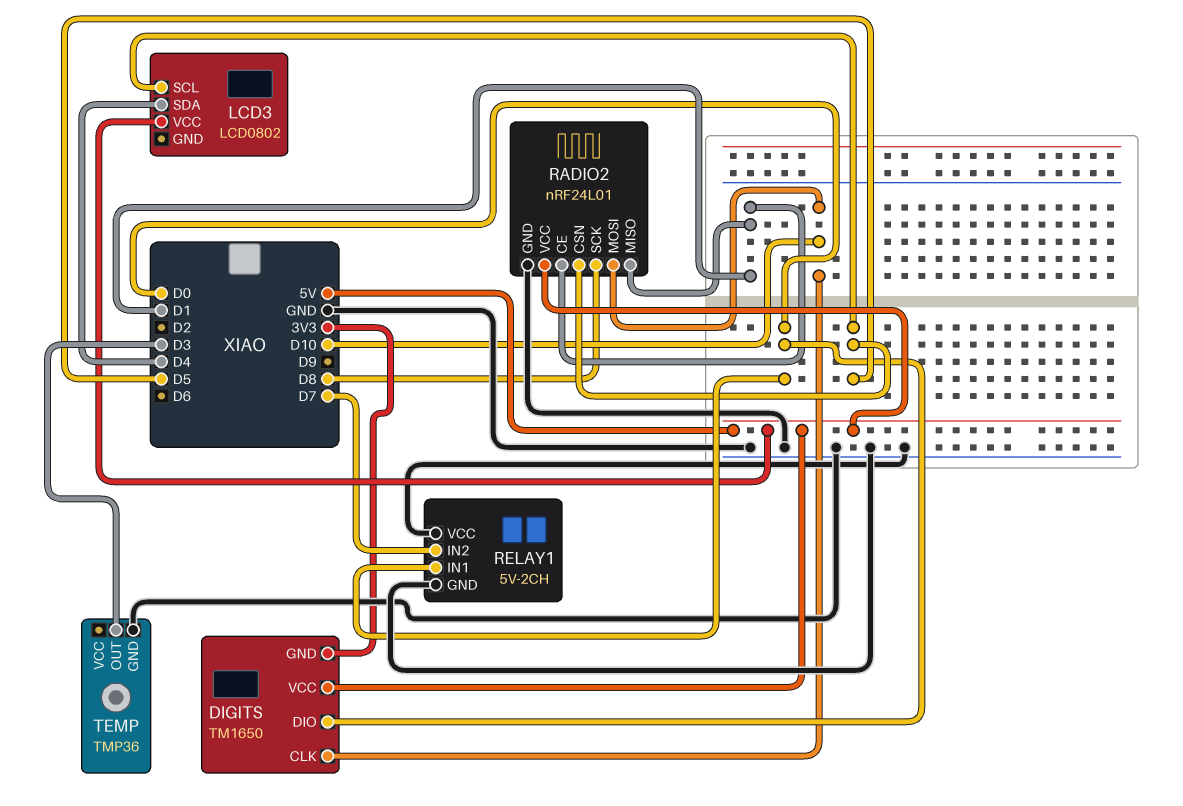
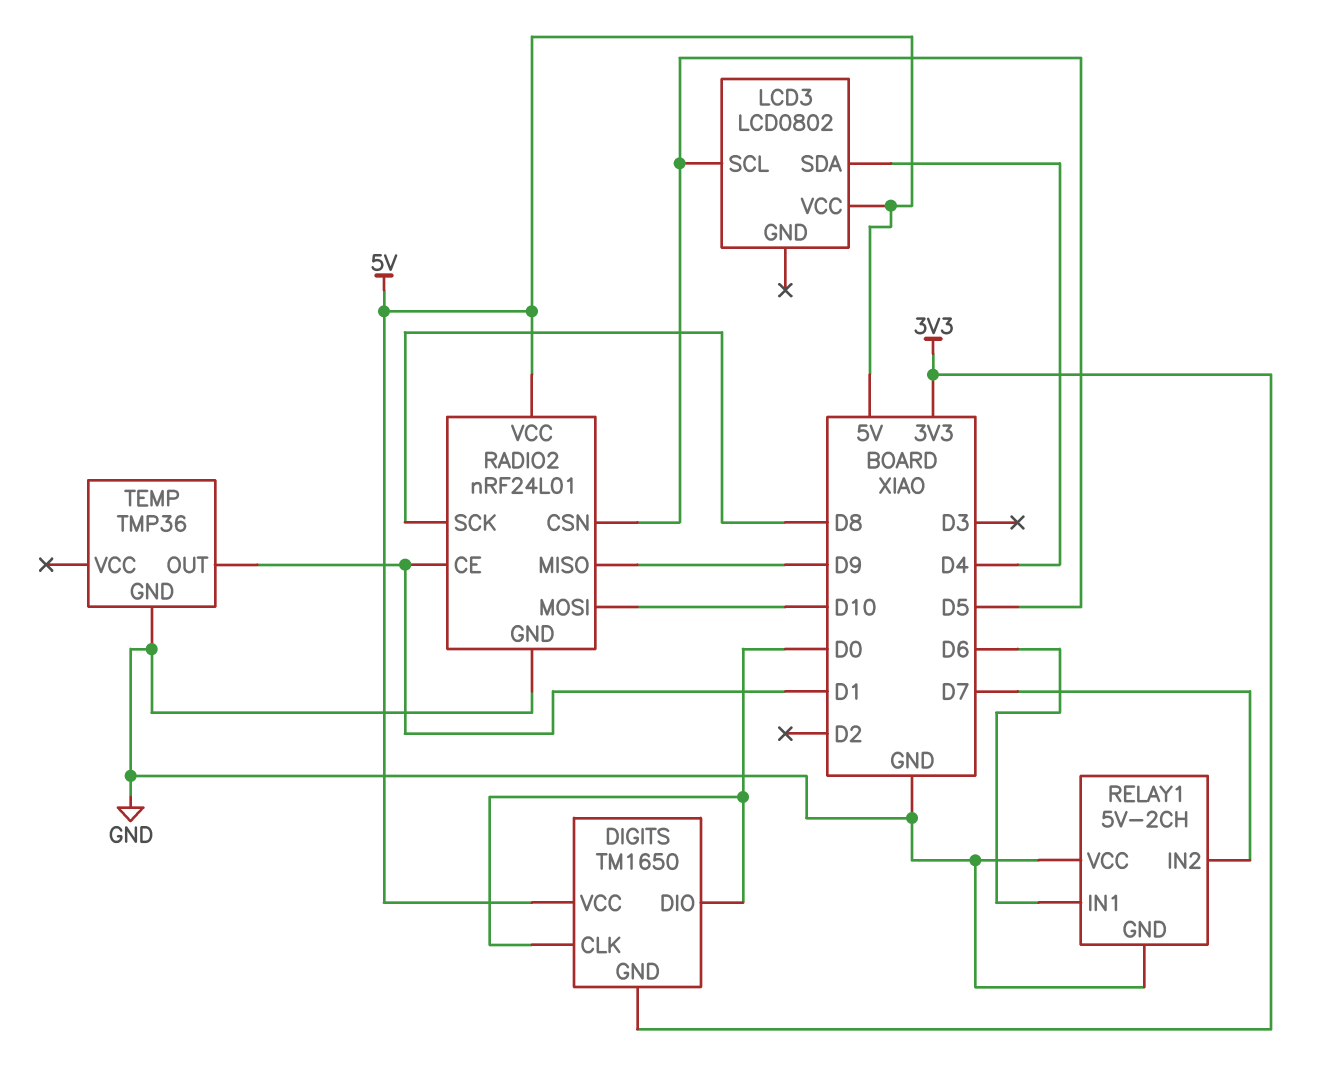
DIGITS pin CLK: D10 -> D0
RADIO2 pin MISO: D1 -> D9
RELAY1 pin IN1: D0 -> D6
TEMP pin OUT: D3 -> D1

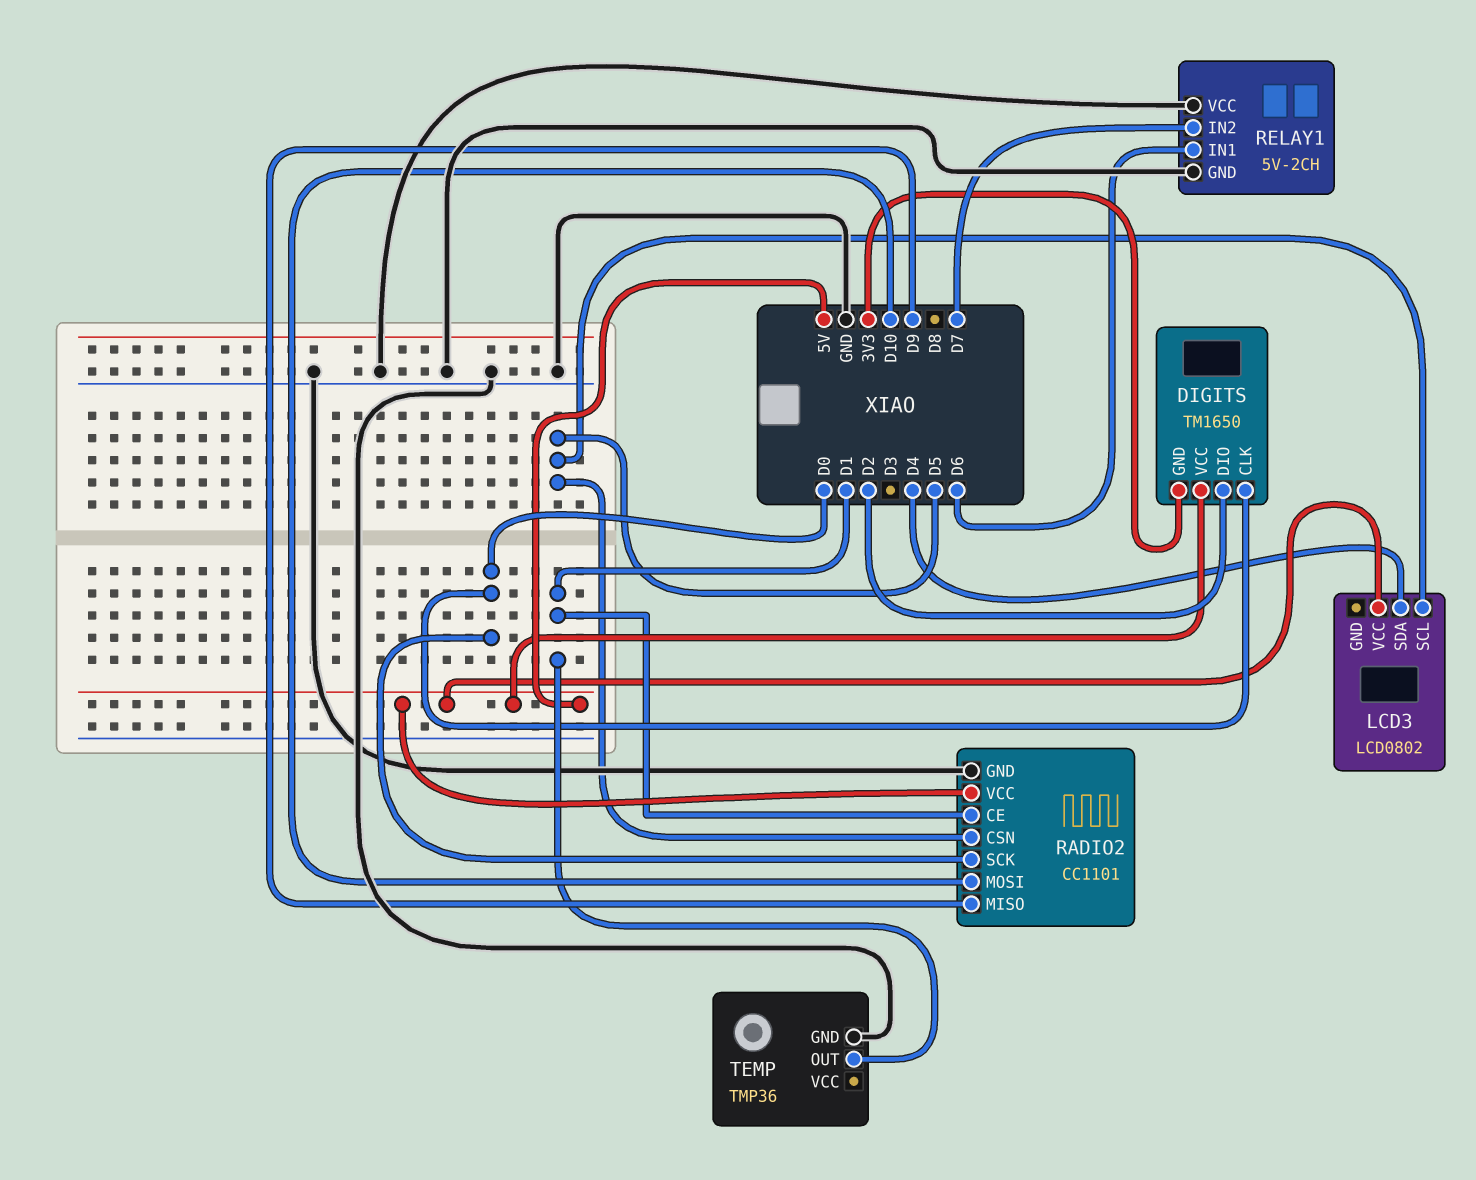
DIGITS pin DIO: D0 -> D2
RADIO2: nRF24L01 -> CC1101
RADIO2 pin SCK: D8 -> D0

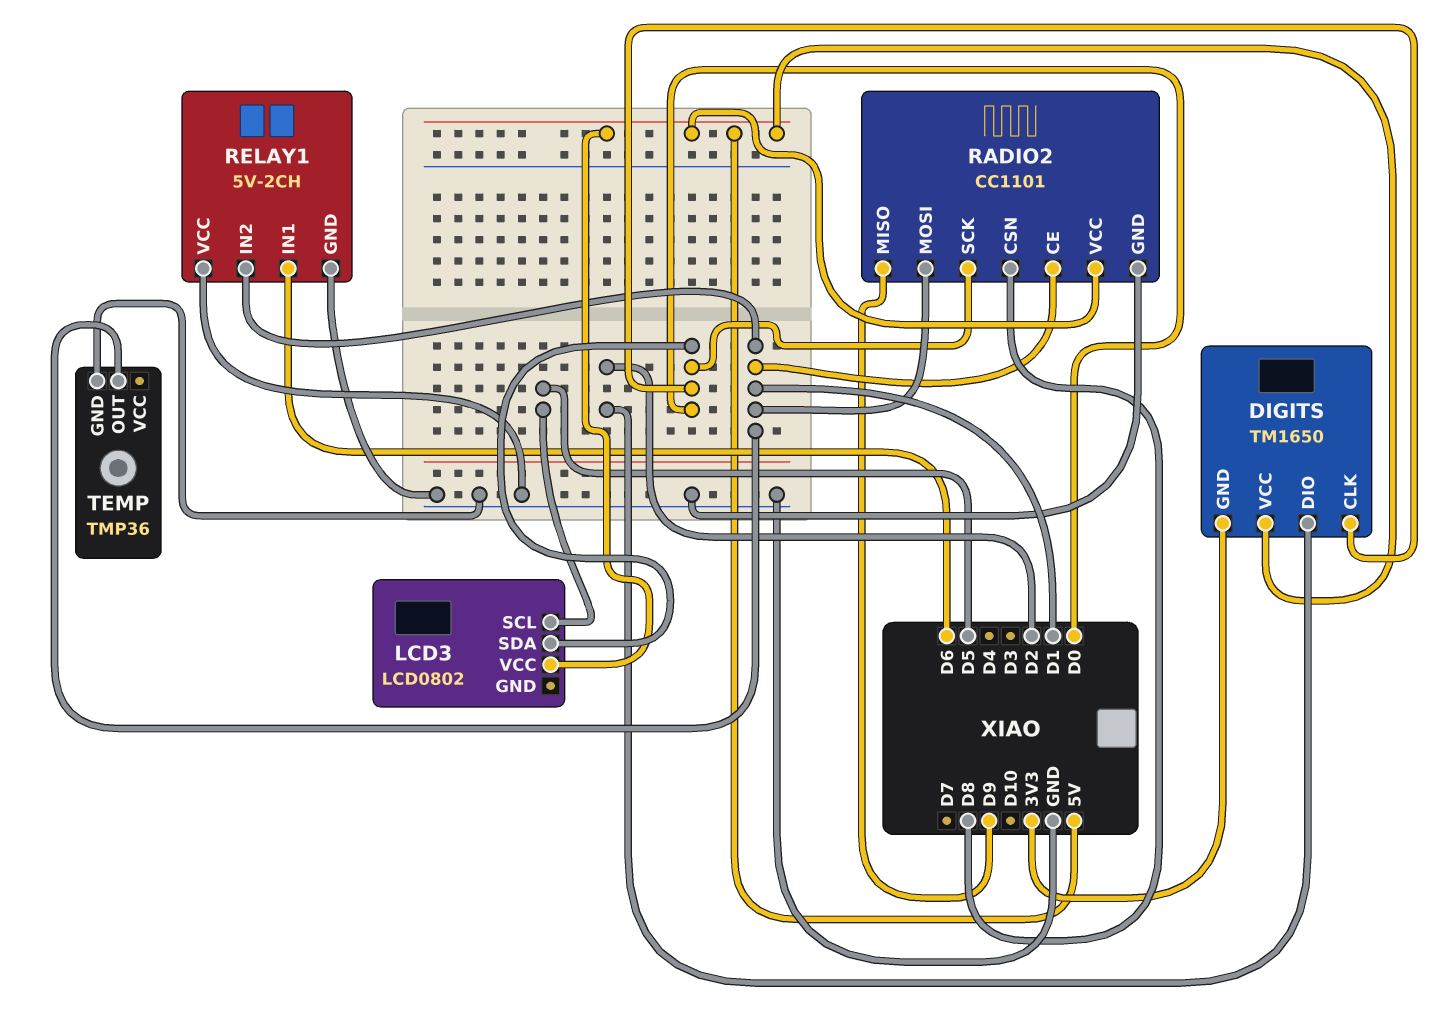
LCD3 pin SDA: D4 -> D0
RADIO2 pin CSN: D5 -> D8
RADIO2 pin MOSI: D10 -> D1
RELAY1 pin IN2: D7 -> D1

